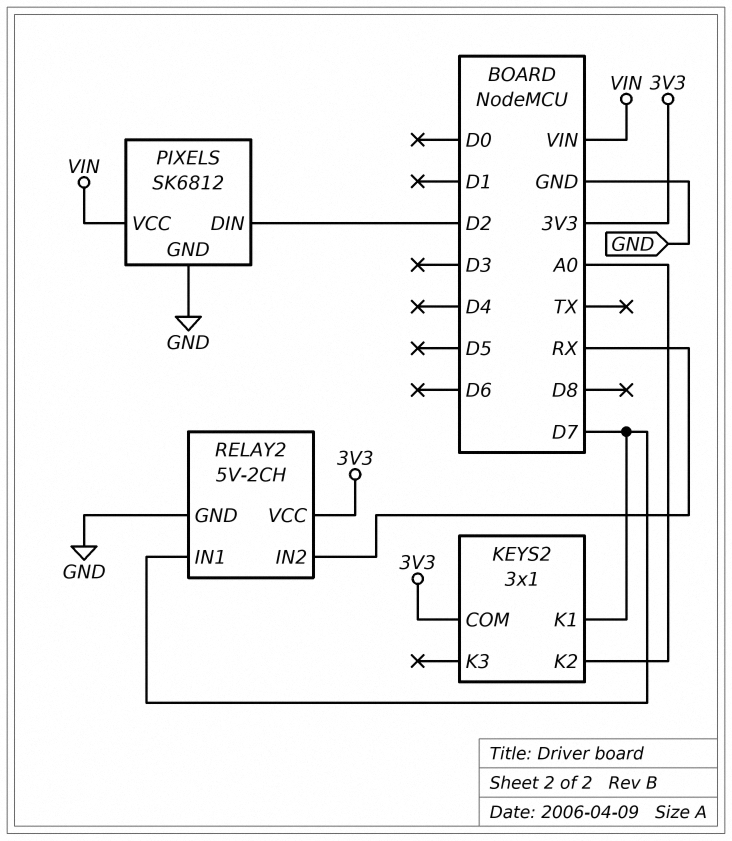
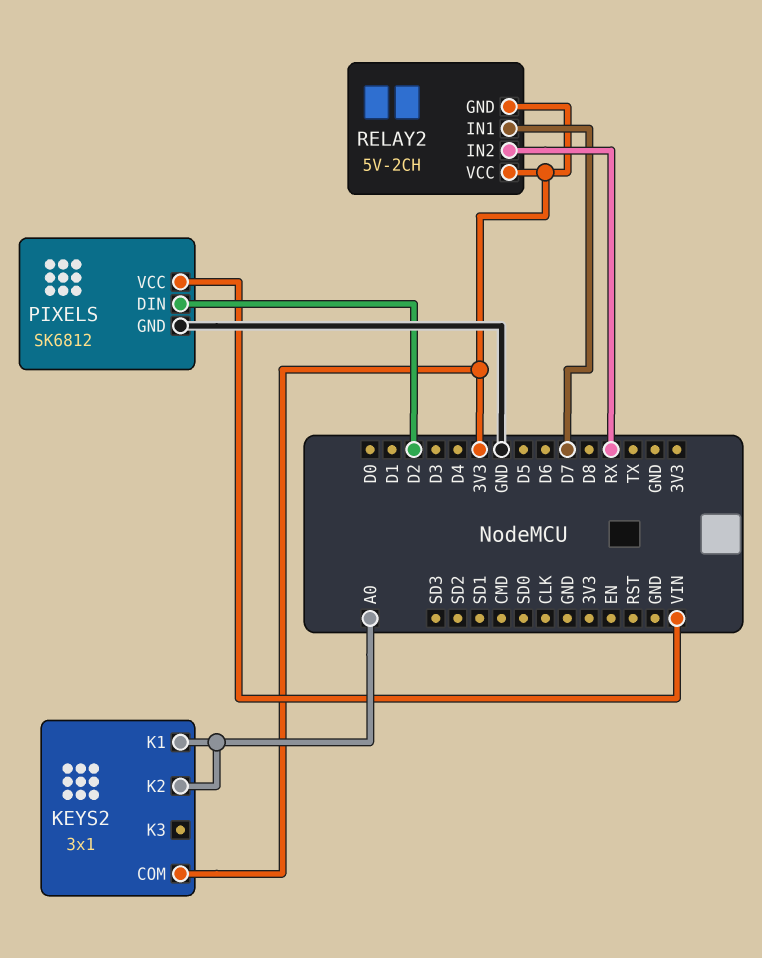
KEYS2 pin K1: D7 -> A0
RELAY2 pin GND: GND -> 3V3

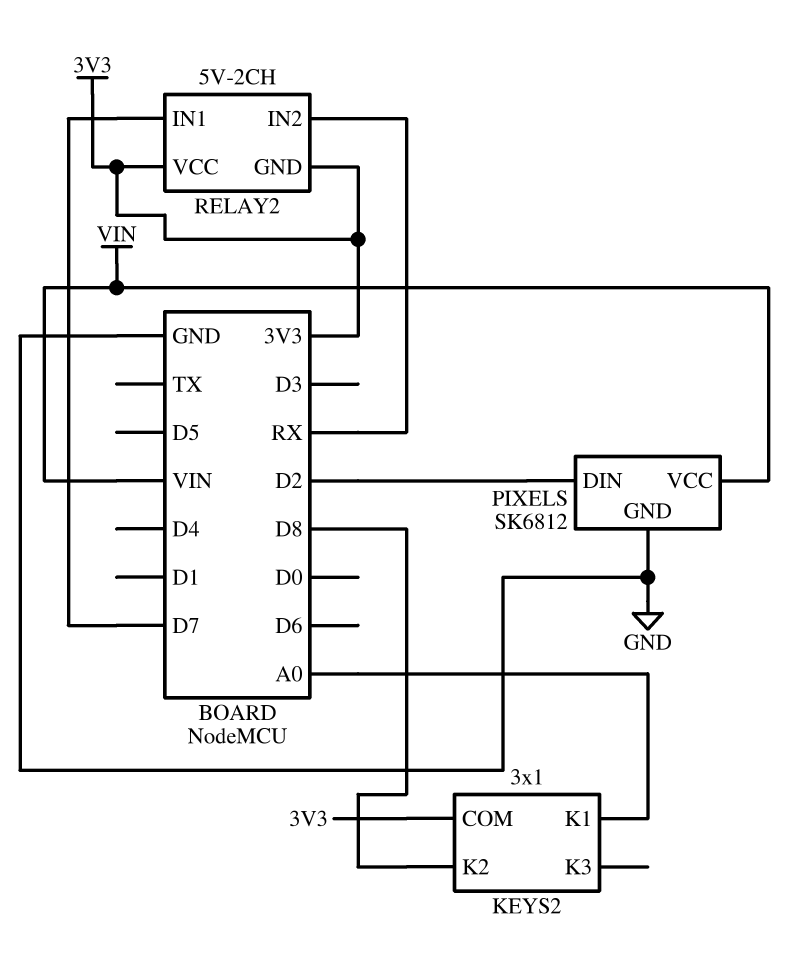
KEYS2 pin K2: A0 -> D8

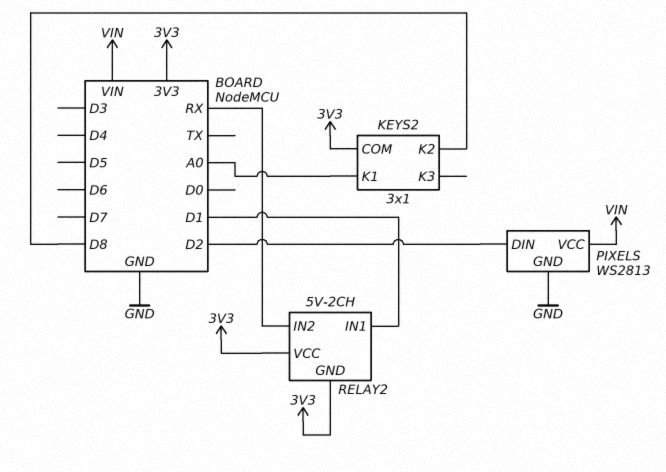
PIXELS: SK6812 -> WS2813
RELAY2 pin IN1: D7 -> D1

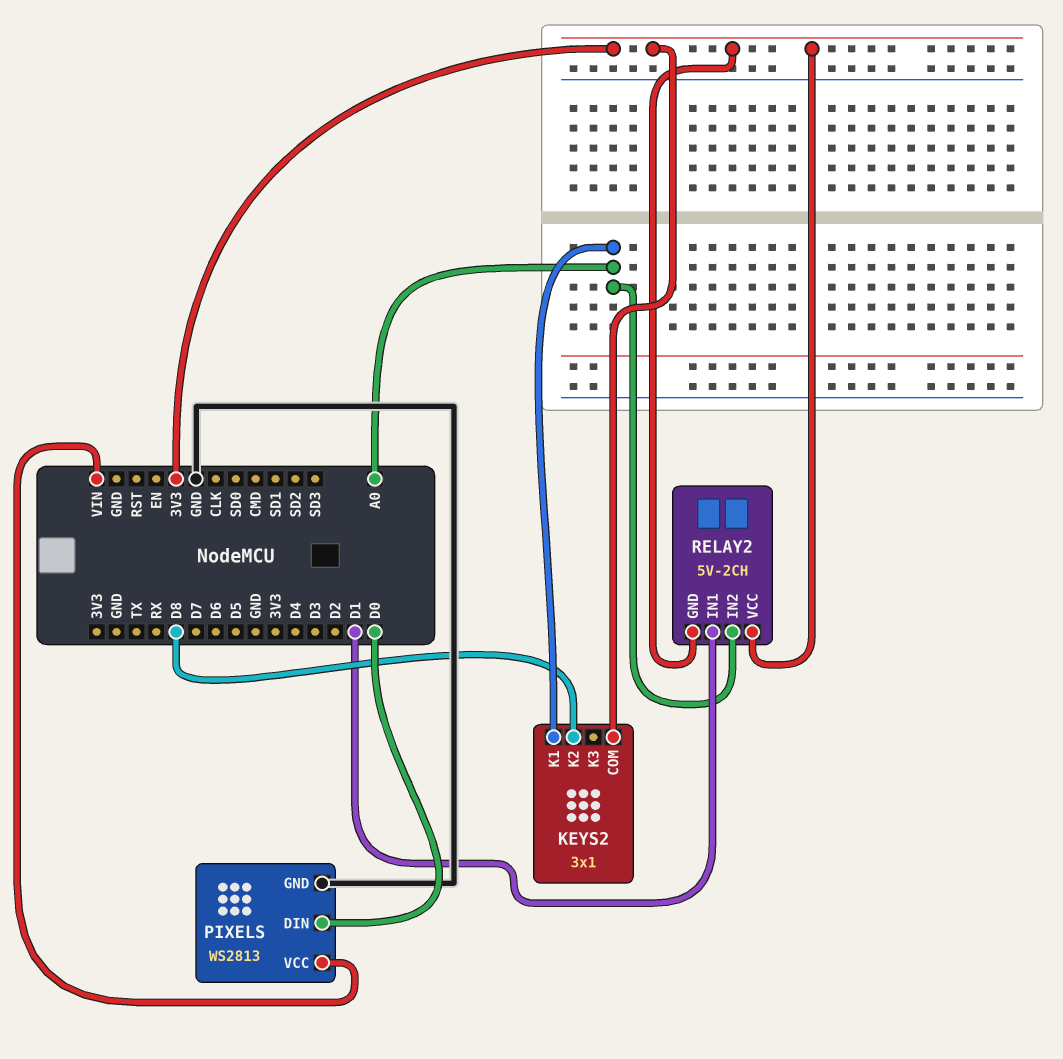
PIXELS pin DIN: D2 -> D0
RELAY2 pin IN2: RX -> A0

